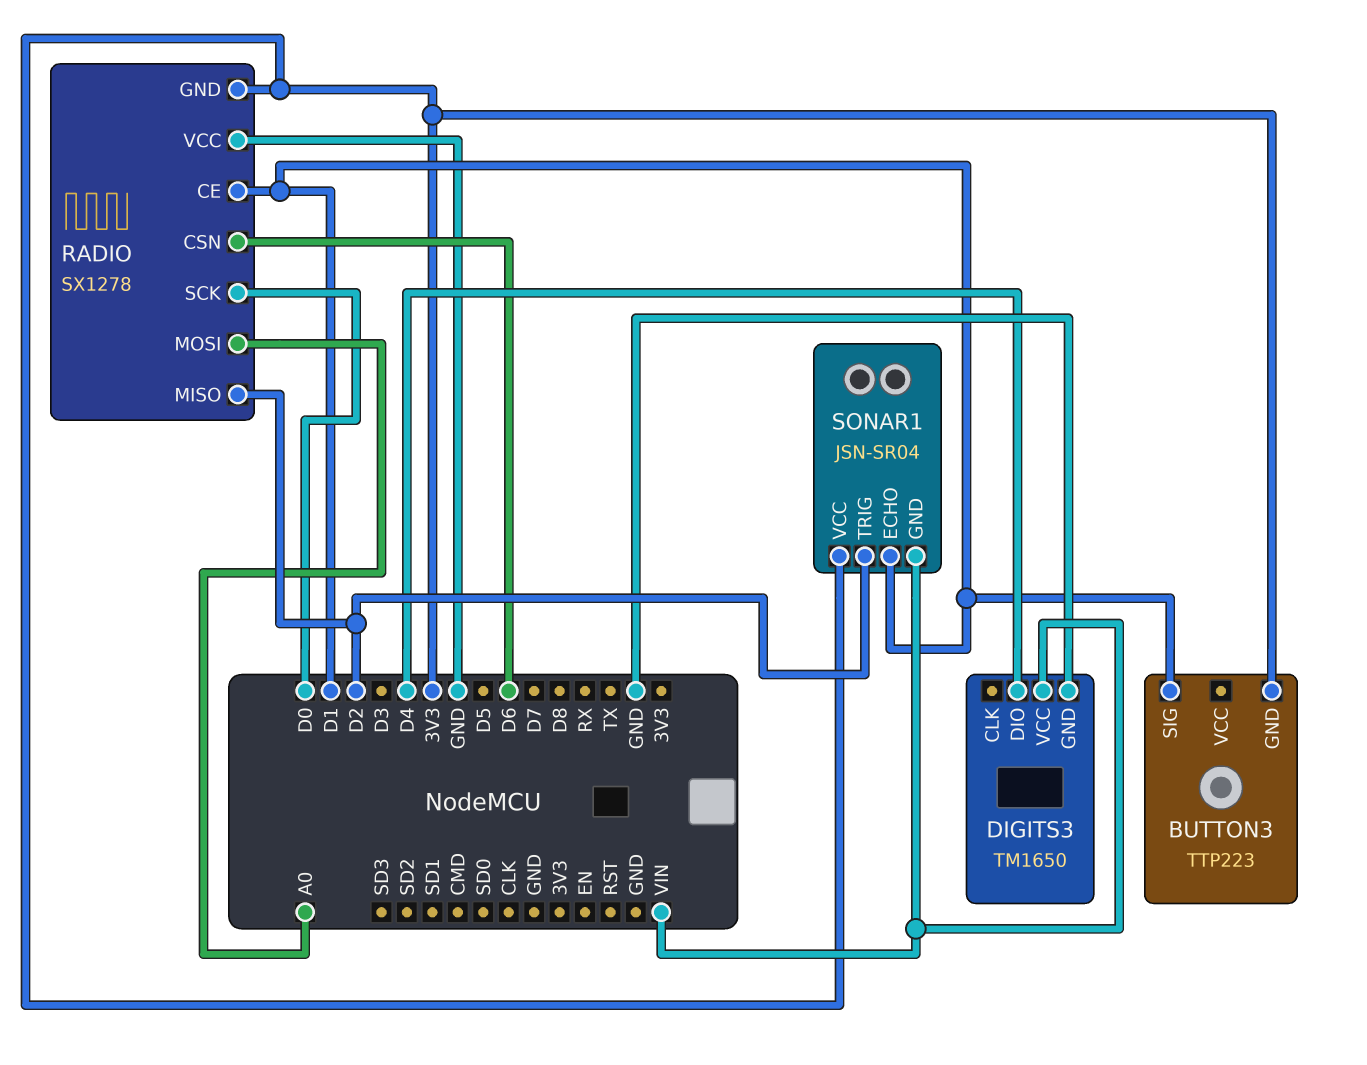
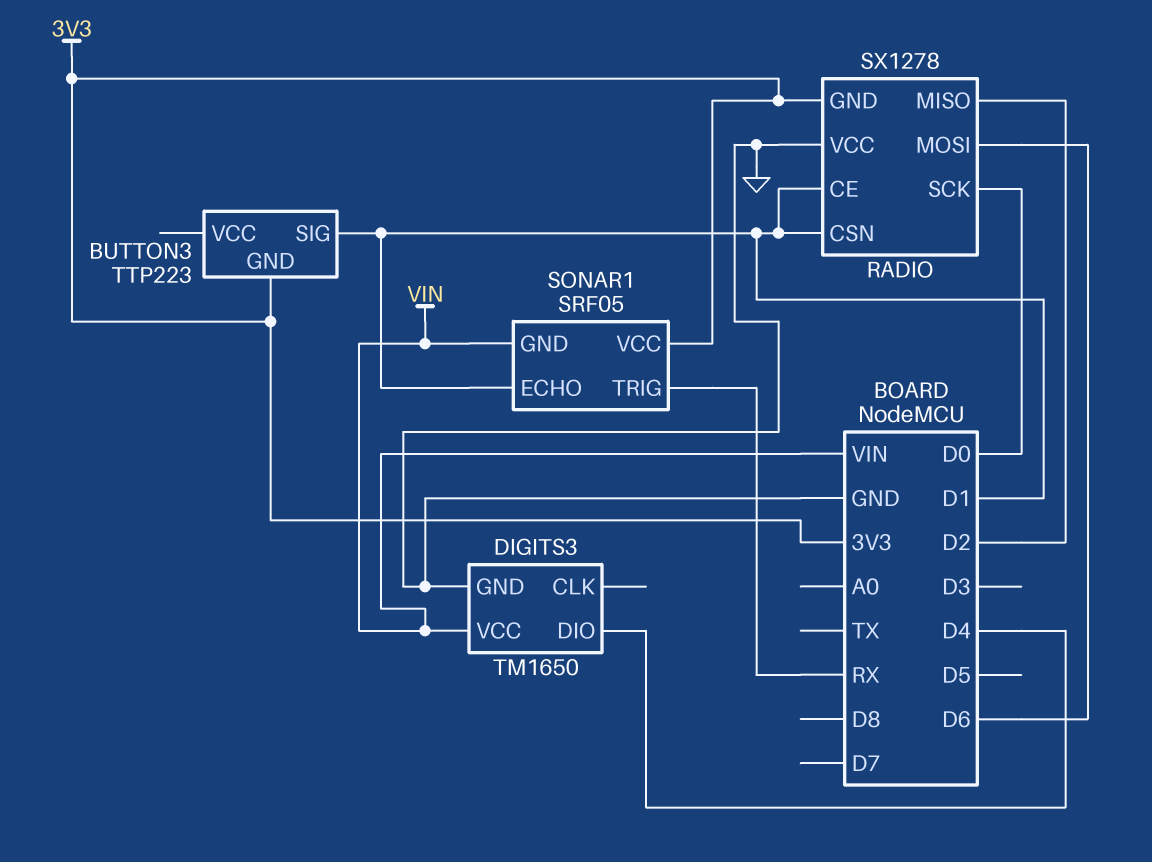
RADIO pin CSN: D6 -> D1
RADIO pin MOSI: A0 -> D6
SONAR1: JSN-SR04 -> SRF05
SONAR1 pin TRIG: D2 -> RX

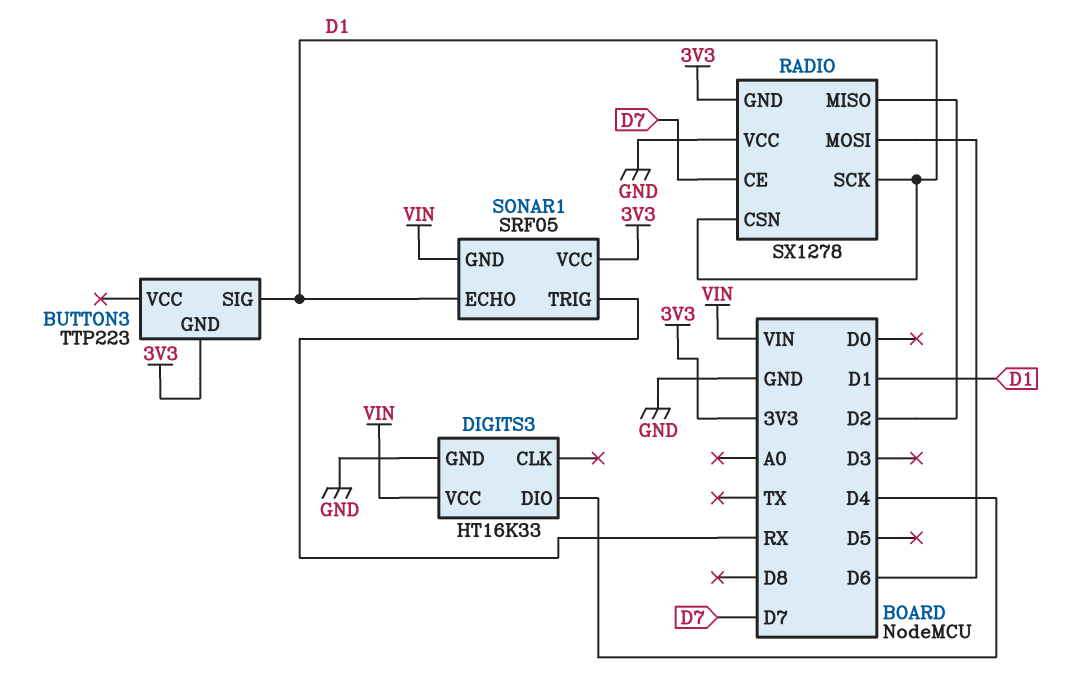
DIGITS3: TM1650 -> HT16K33
RADIO pin CE: D1 -> D7
RADIO pin SCK: D0 -> D1

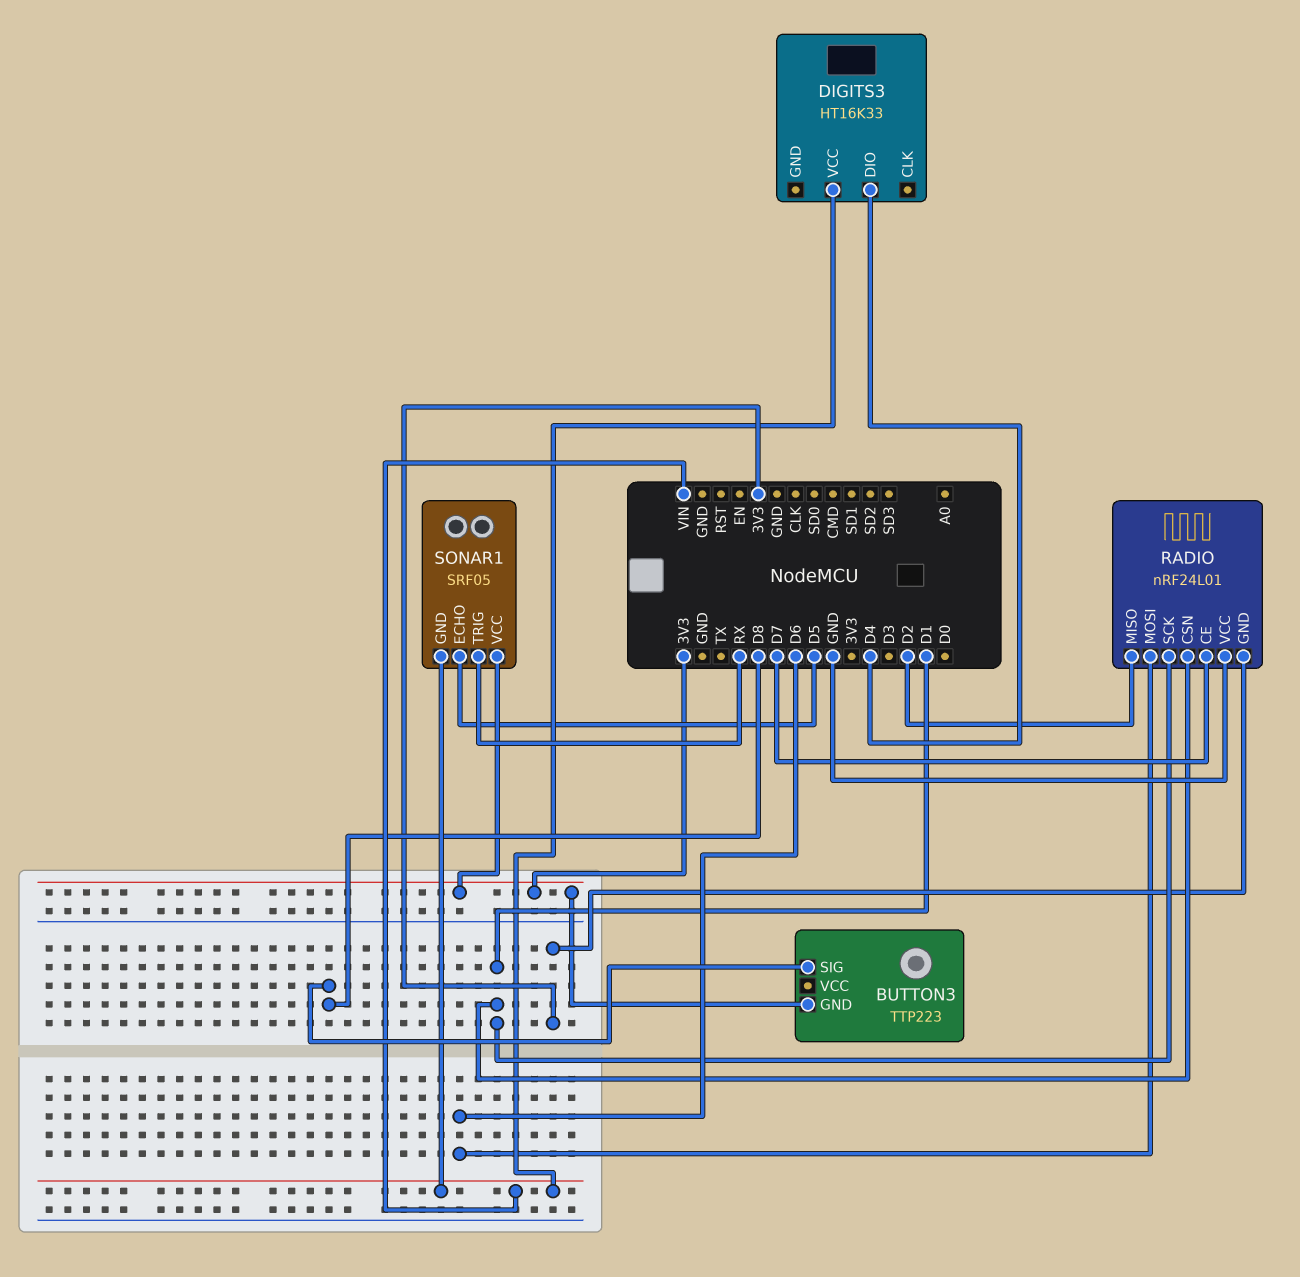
BUTTON3 pin SIG: D1 -> D8
DIGITS3 pin GND: GND -> none
RADIO: SX1278 -> nRF24L01
SONAR1 pin ECHO: D1 -> D5

